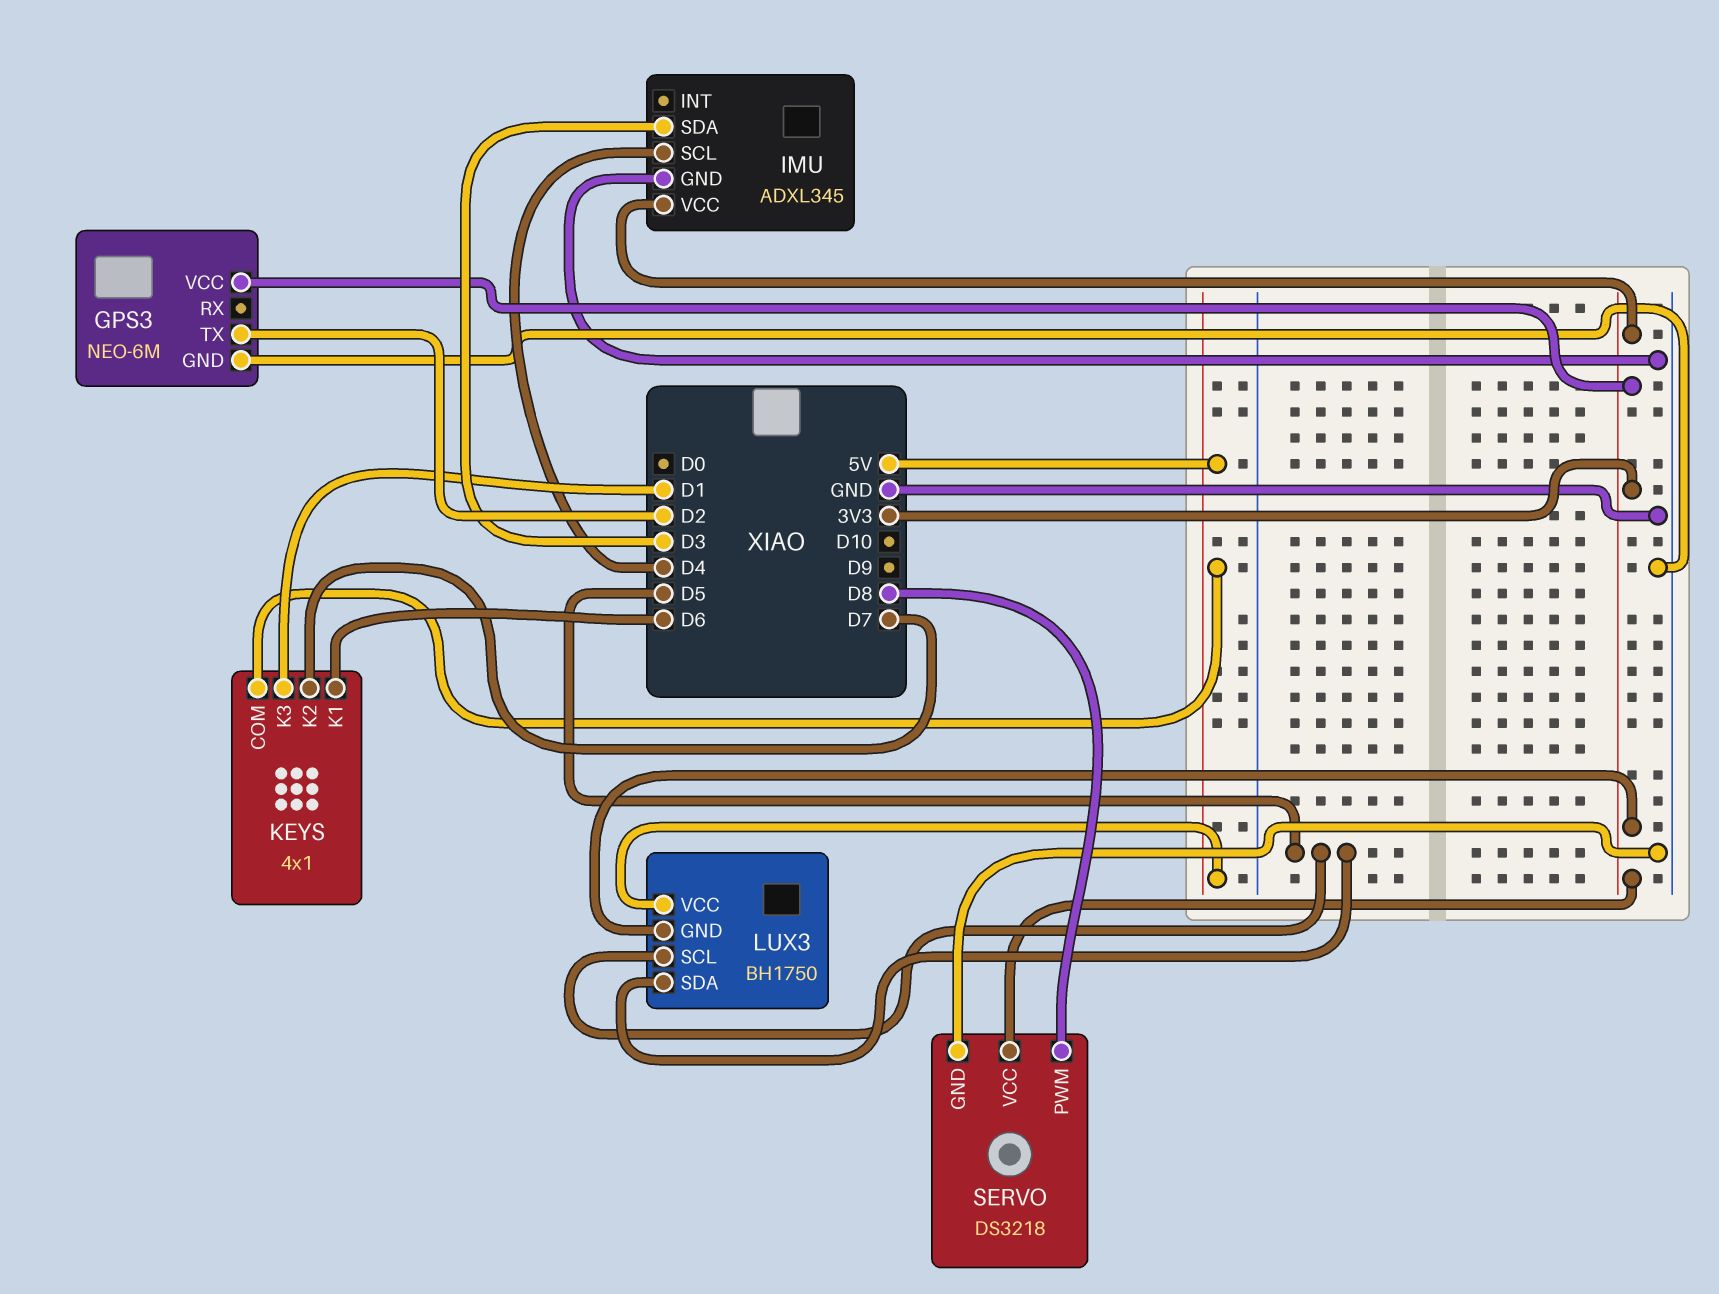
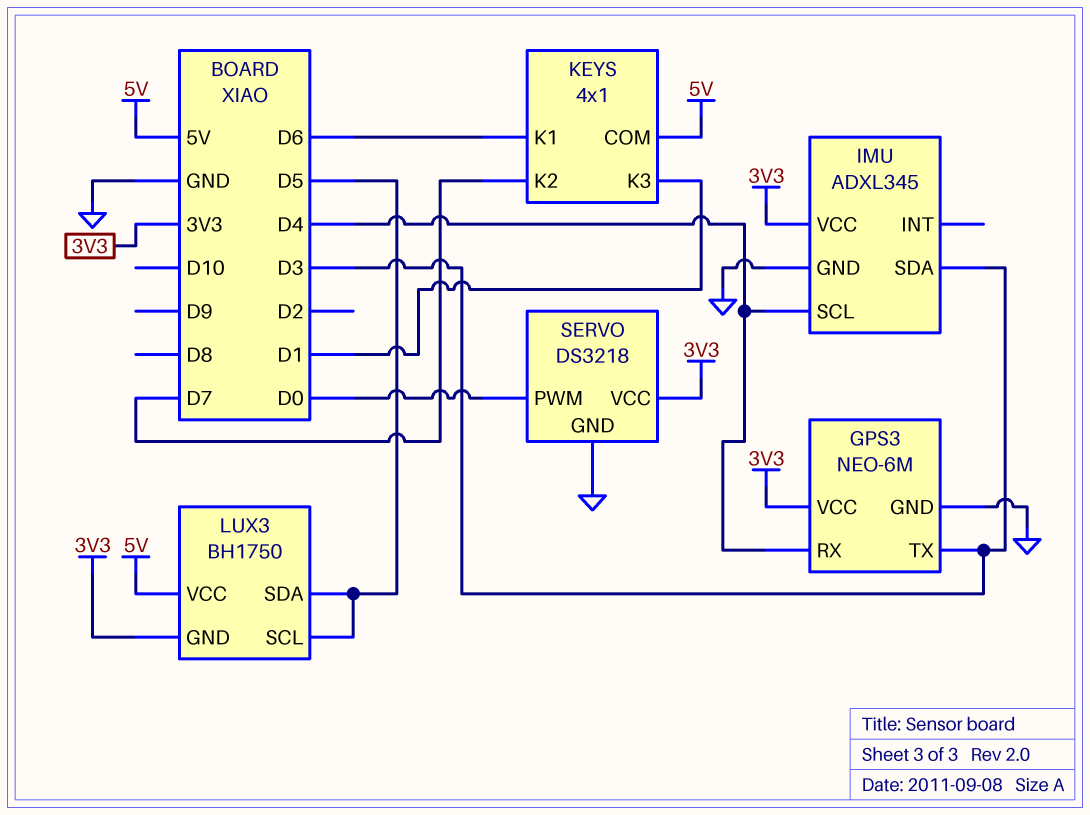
GPS3 pin RX: none -> D4
GPS3 pin TX: D2 -> D3
SERVO pin PWM: D8 -> D0

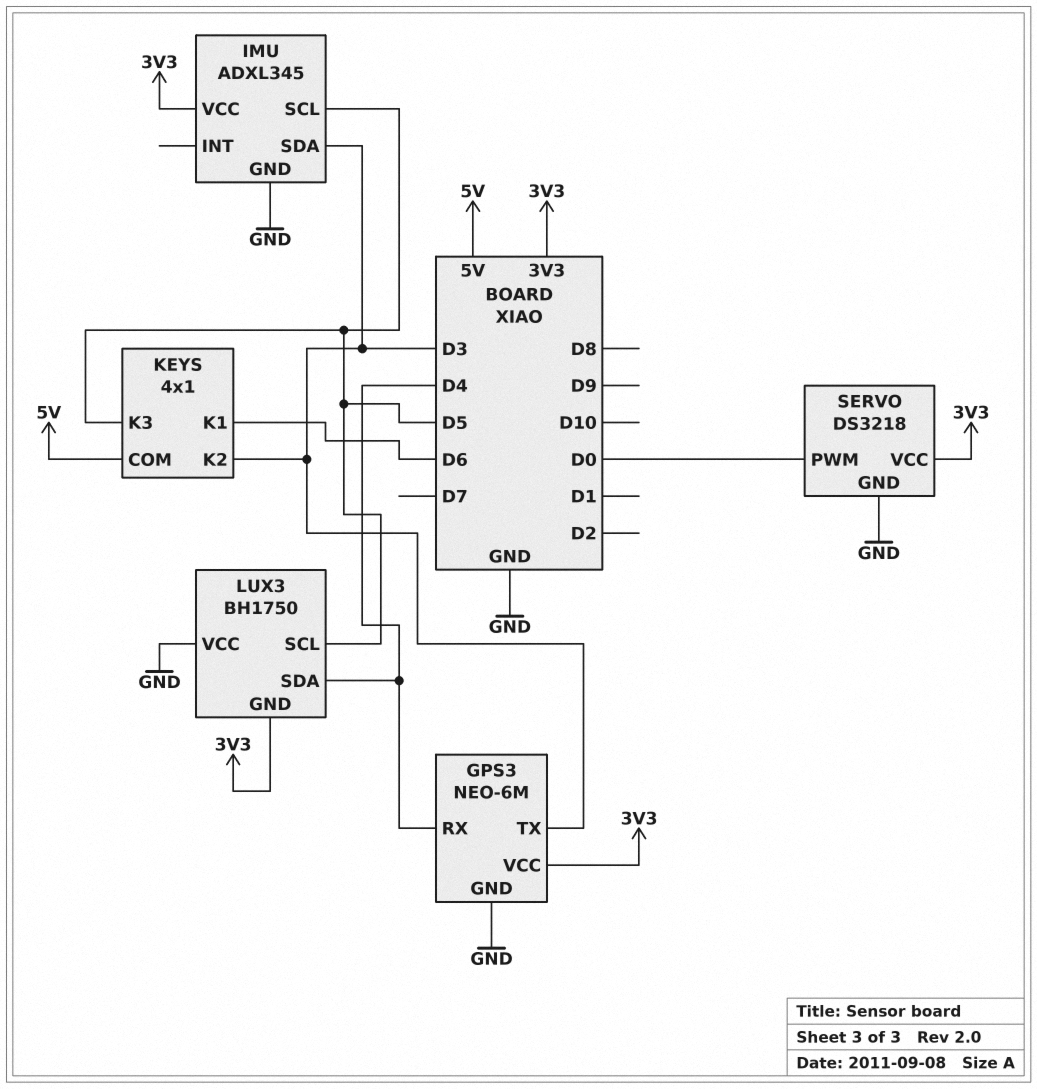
IMU pin SCL: D4 -> D5
KEYS pin K2: D7 -> D3
KEYS pin K3: D1 -> D5
LUX3 pin SDA: D5 -> D4
LUX3 pin VCC: 5V -> GND

